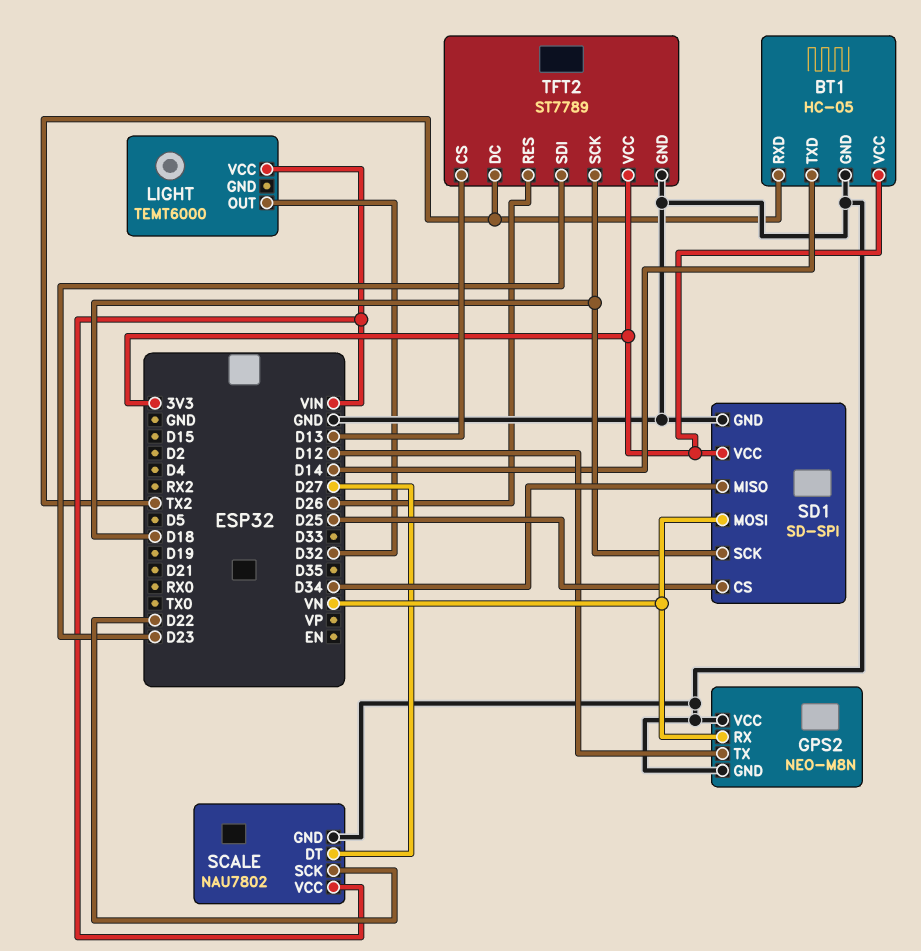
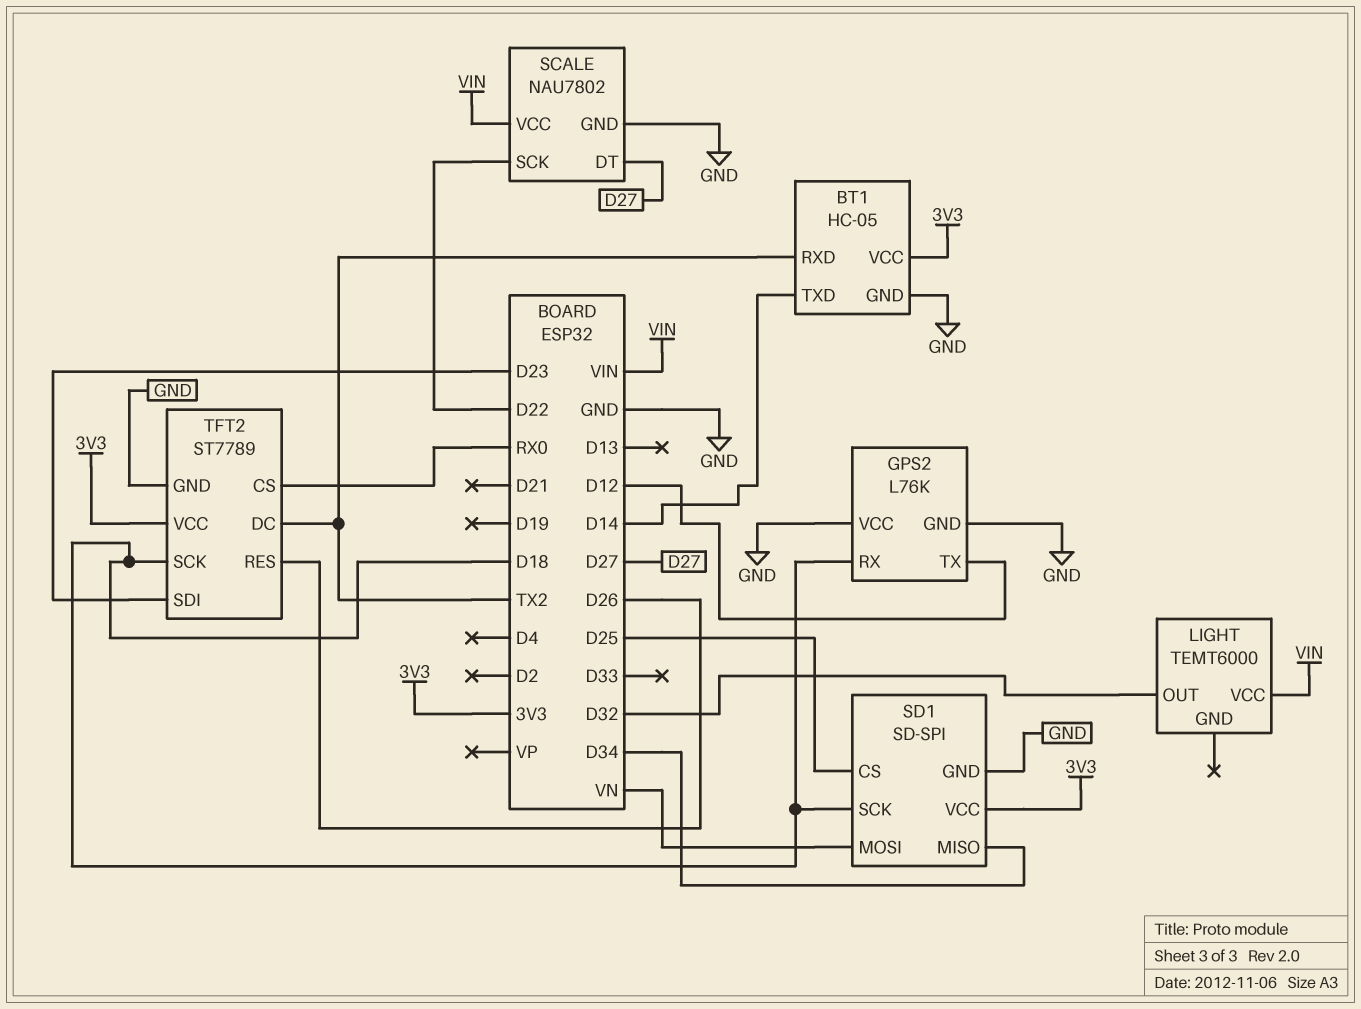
GPS2: NEO-M8N -> L76K
GPS2 pin RX: VN -> D18
TFT2 pin CS: D13 -> RX0

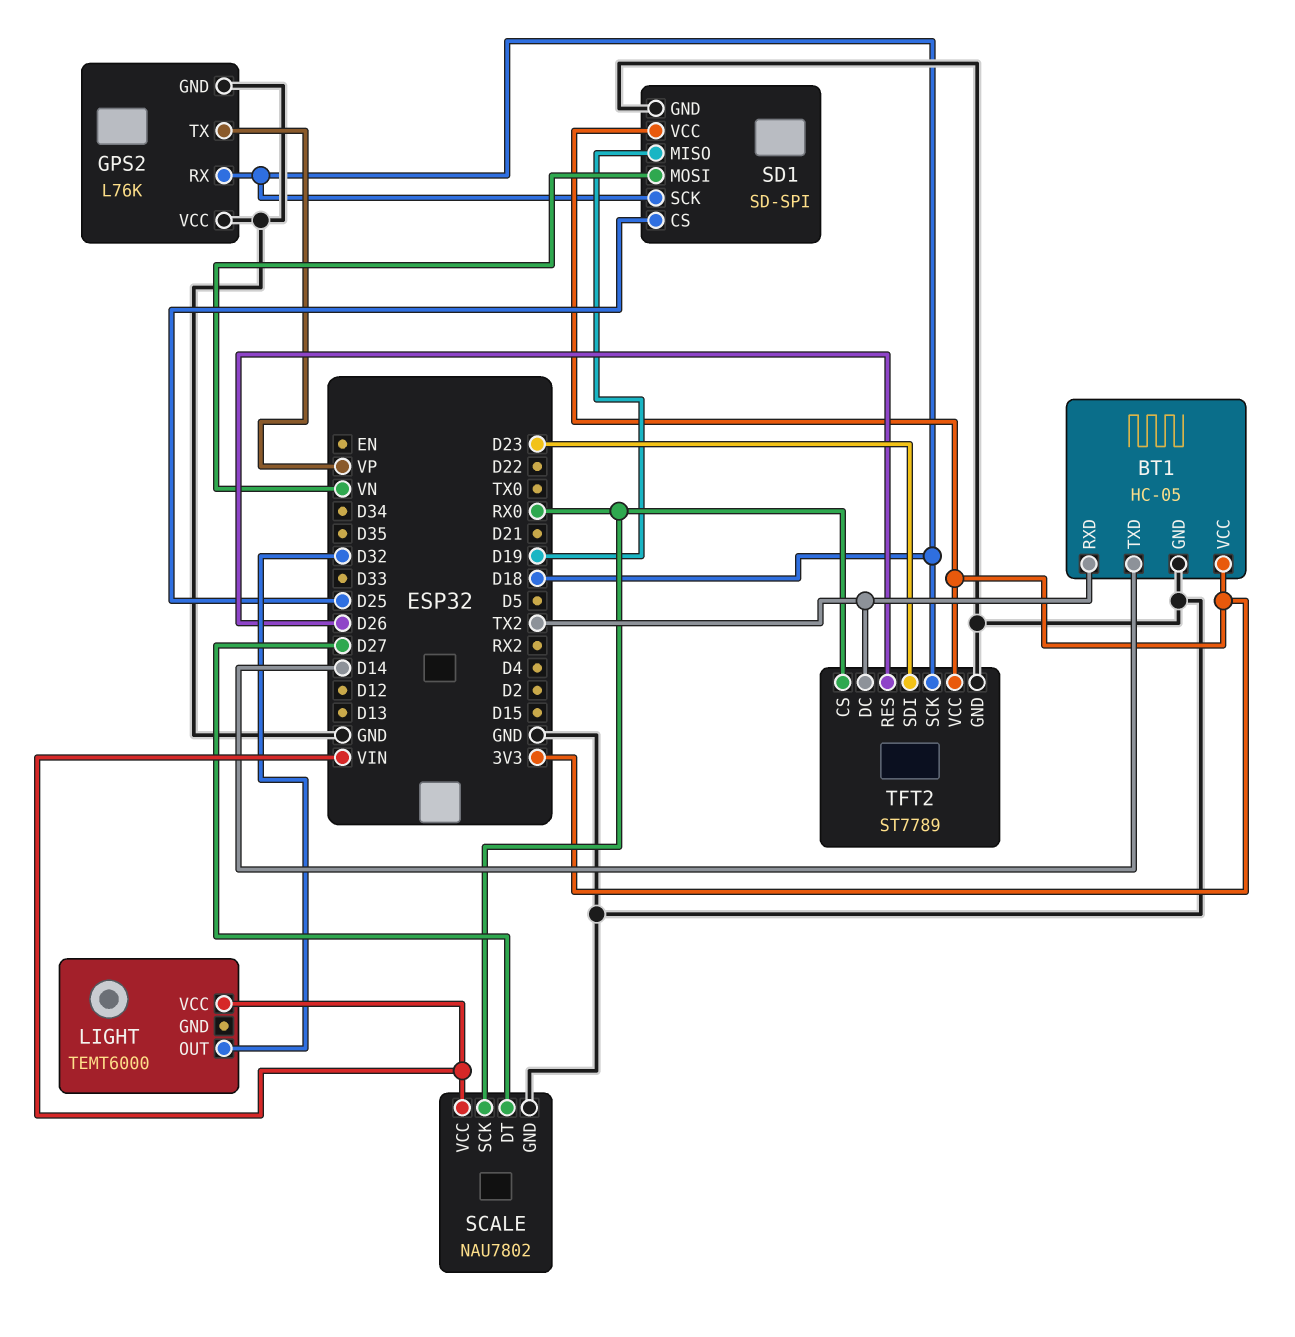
GPS2 pin TX: D12 -> VP
SCALE pin SCK: D22 -> RX0
SD1 pin MISO: D34 -> D19

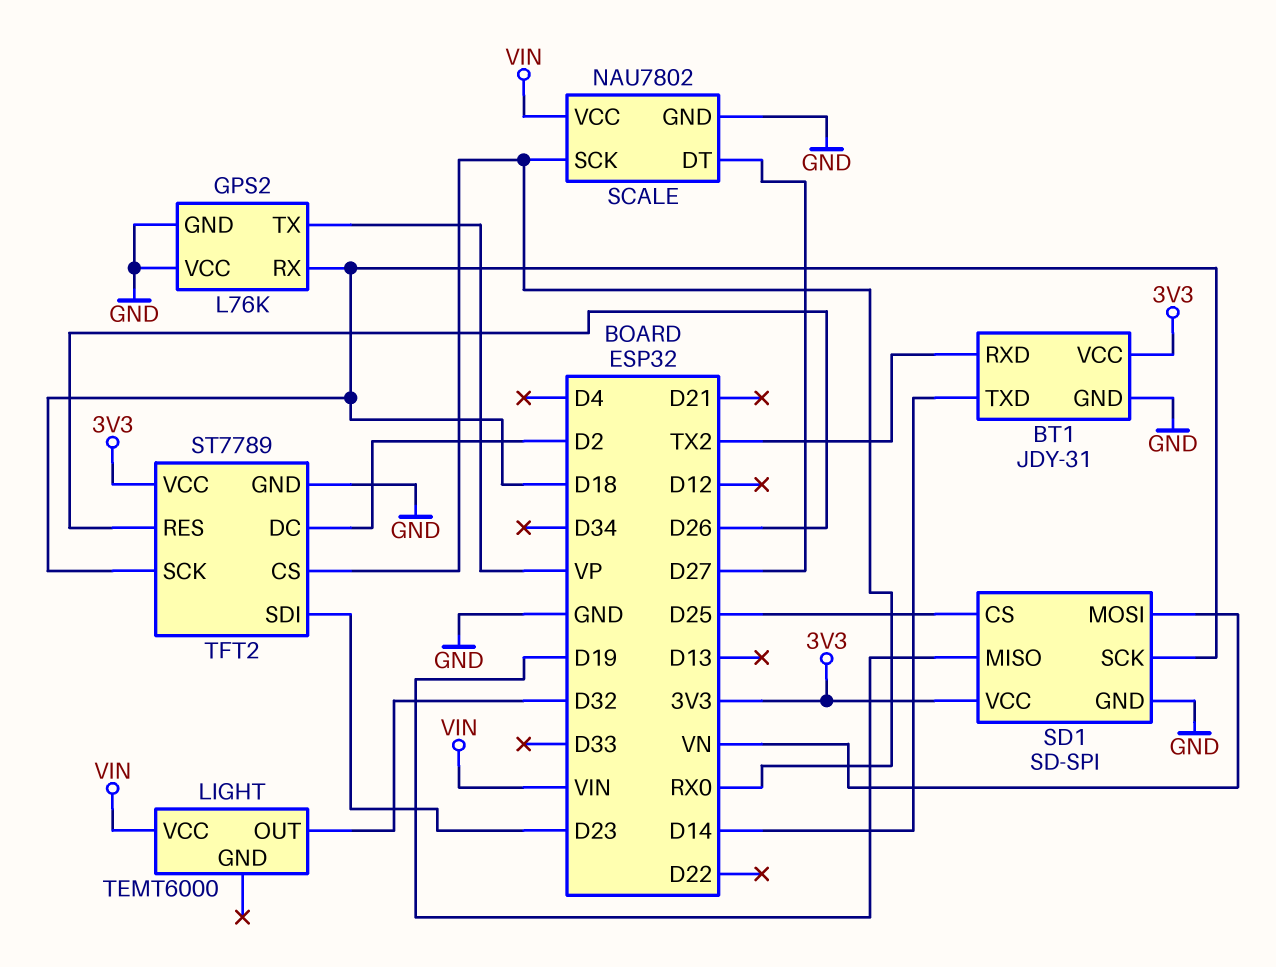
BT1: HC-05 -> JDY-31
TFT2 pin DC: TX2 -> D2

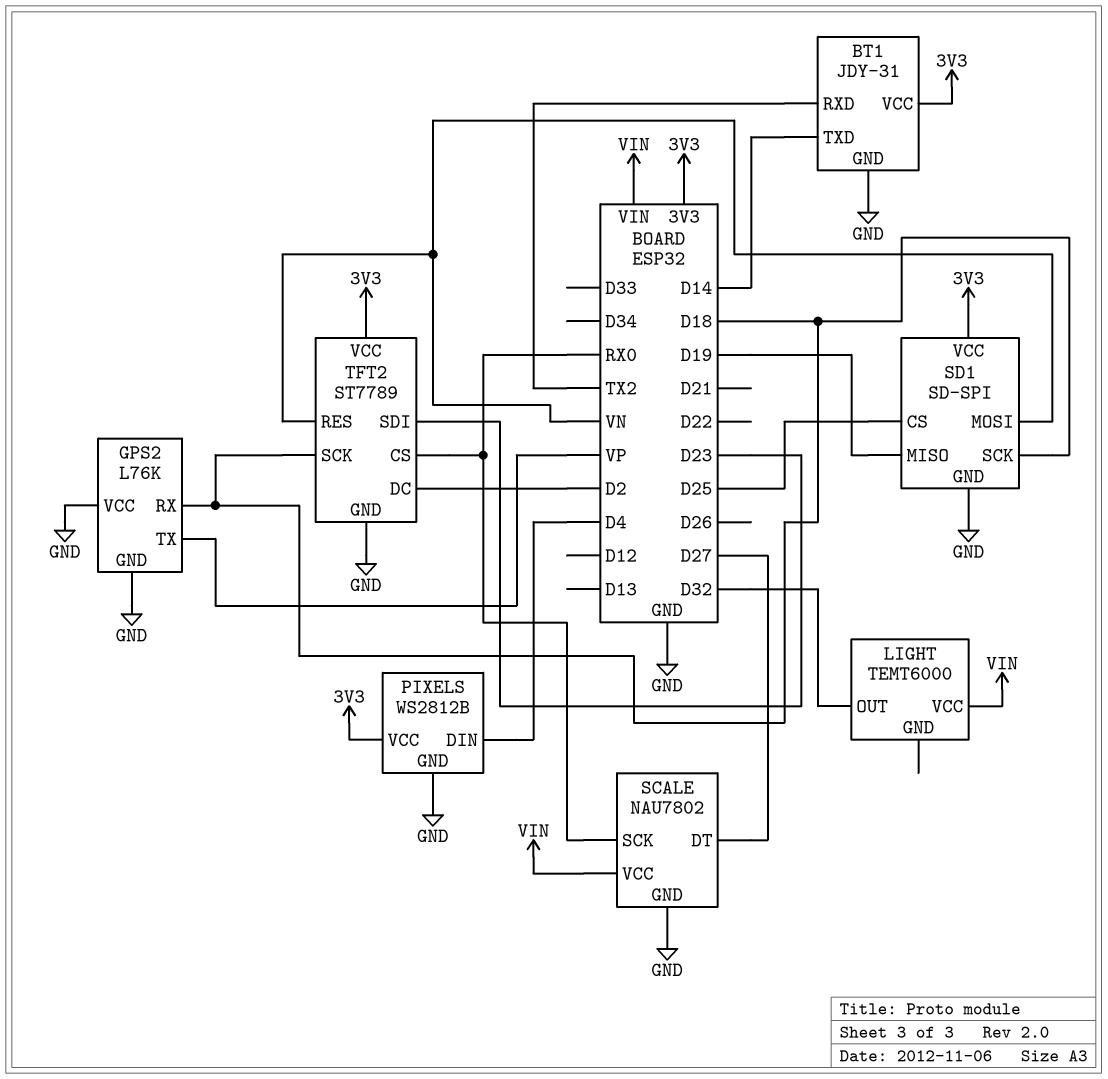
PIXELS: none -> WS2812B
PIXELS pin DIN: none -> D4
PIXELS pin GND: none -> GND
PIXELS pin VCC: none -> 3V3
TFT2 pin RES: D26 -> VN

